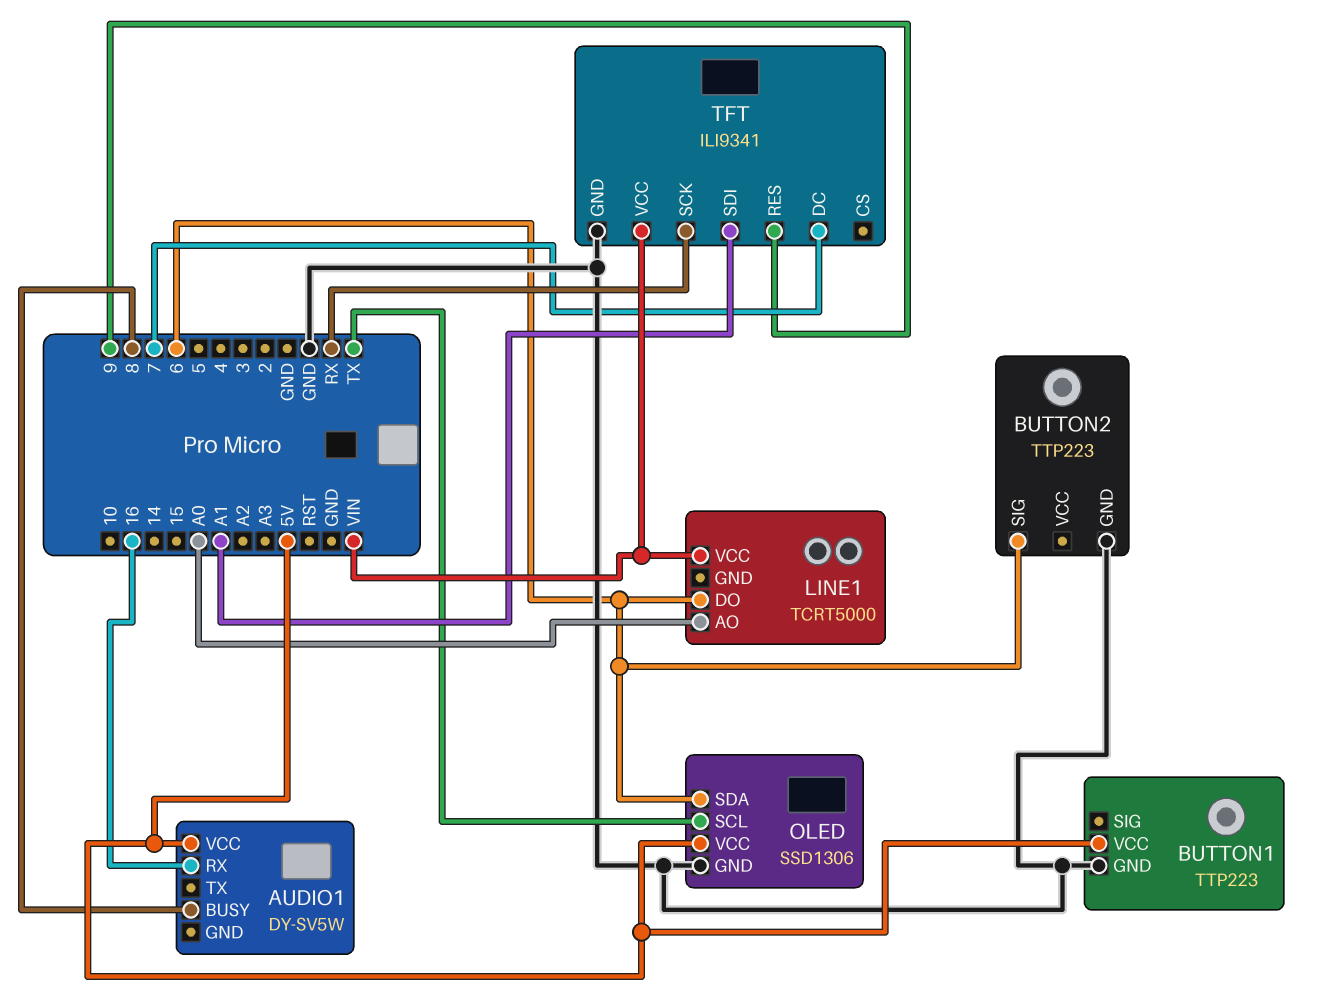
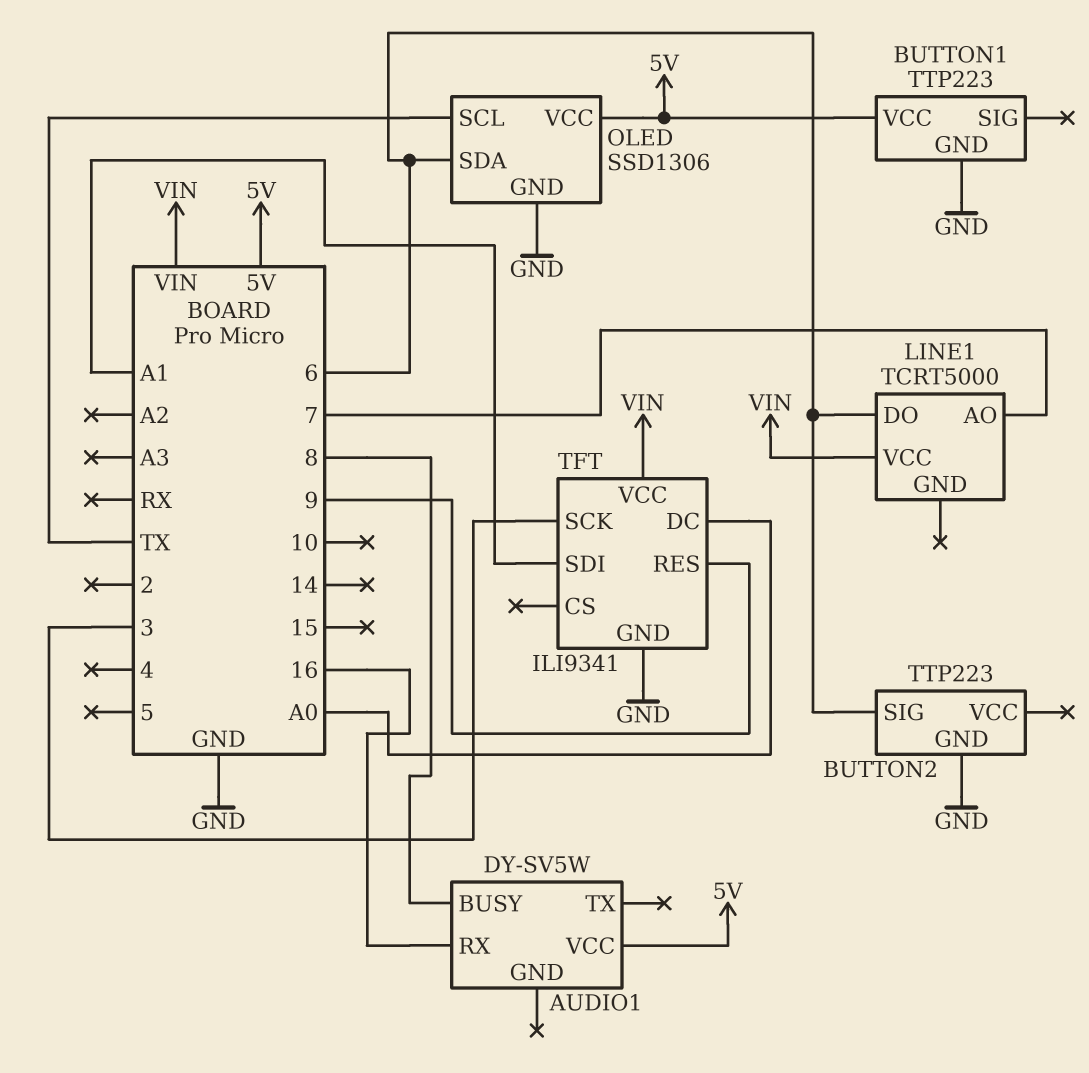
LINE1 pin AO: A0 -> 7
TFT pin DC: 7 -> A0
TFT pin SCK: RX -> 3

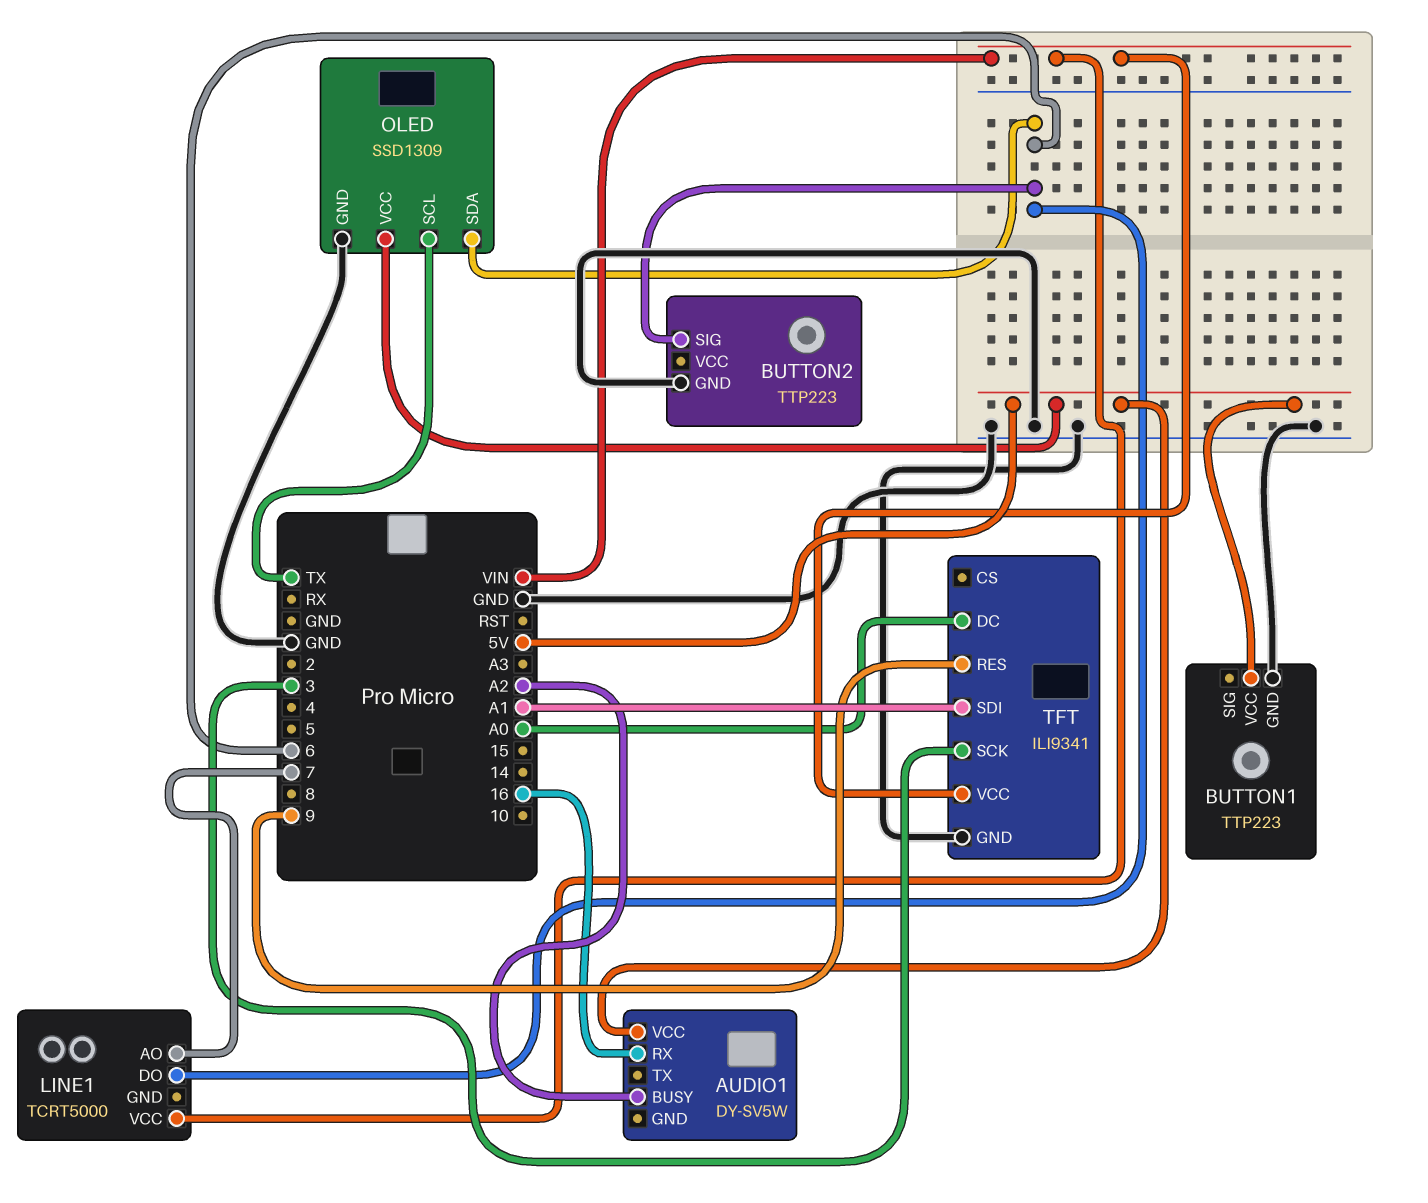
AUDIO1 pin BUSY: 8 -> A2
OLED: SSD1306 -> SSD1309

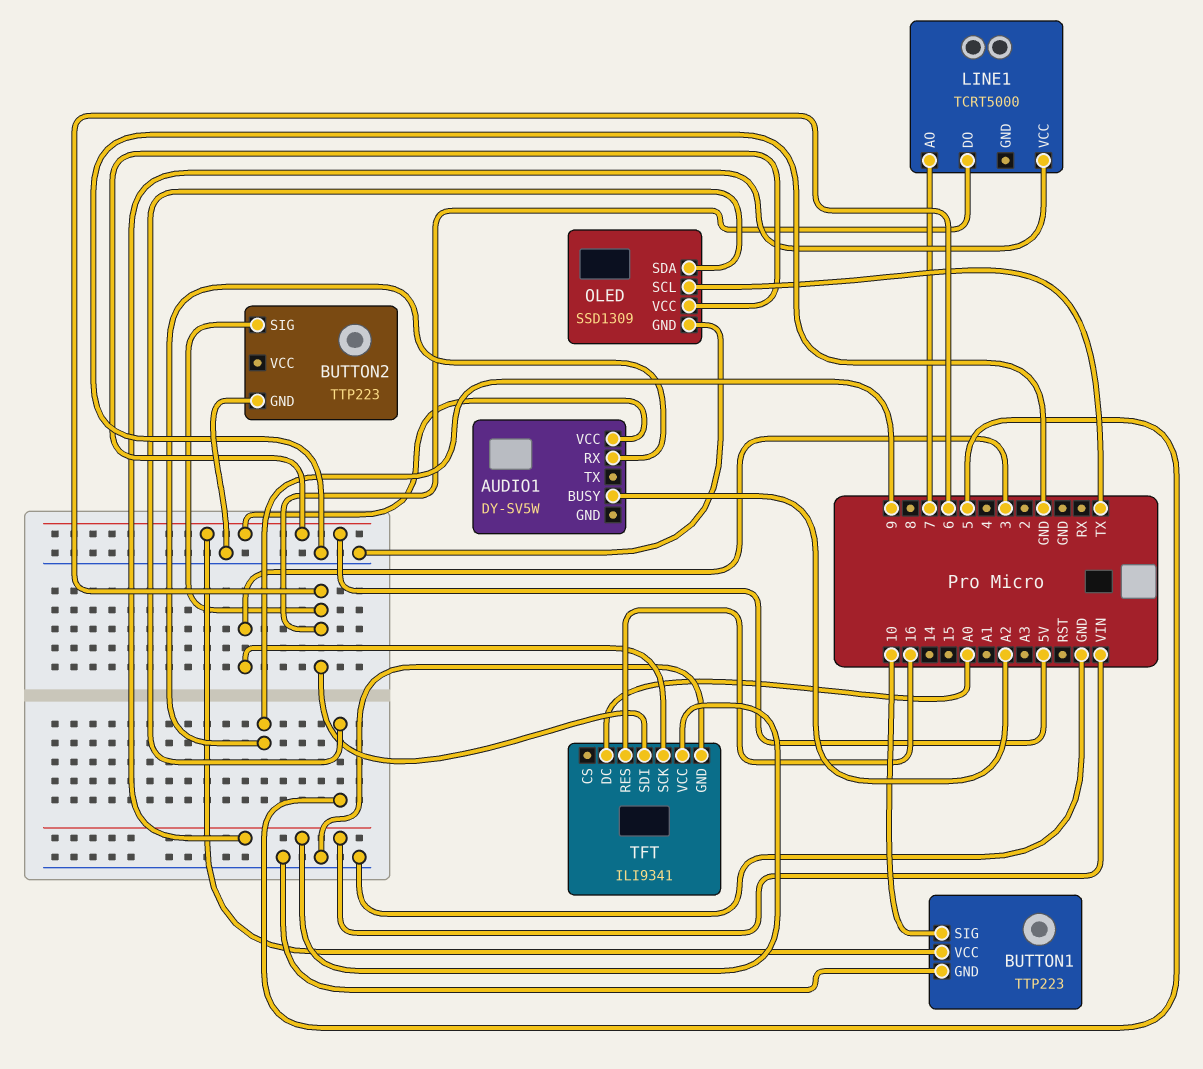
AUDIO1 pin RX: 16 -> 9
BUTTON1 pin SIG: none -> 10
OLED pin SDA: 6 -> 5
TFT pin RES: 9 -> 16
TFT pin SDI: A1 -> 6

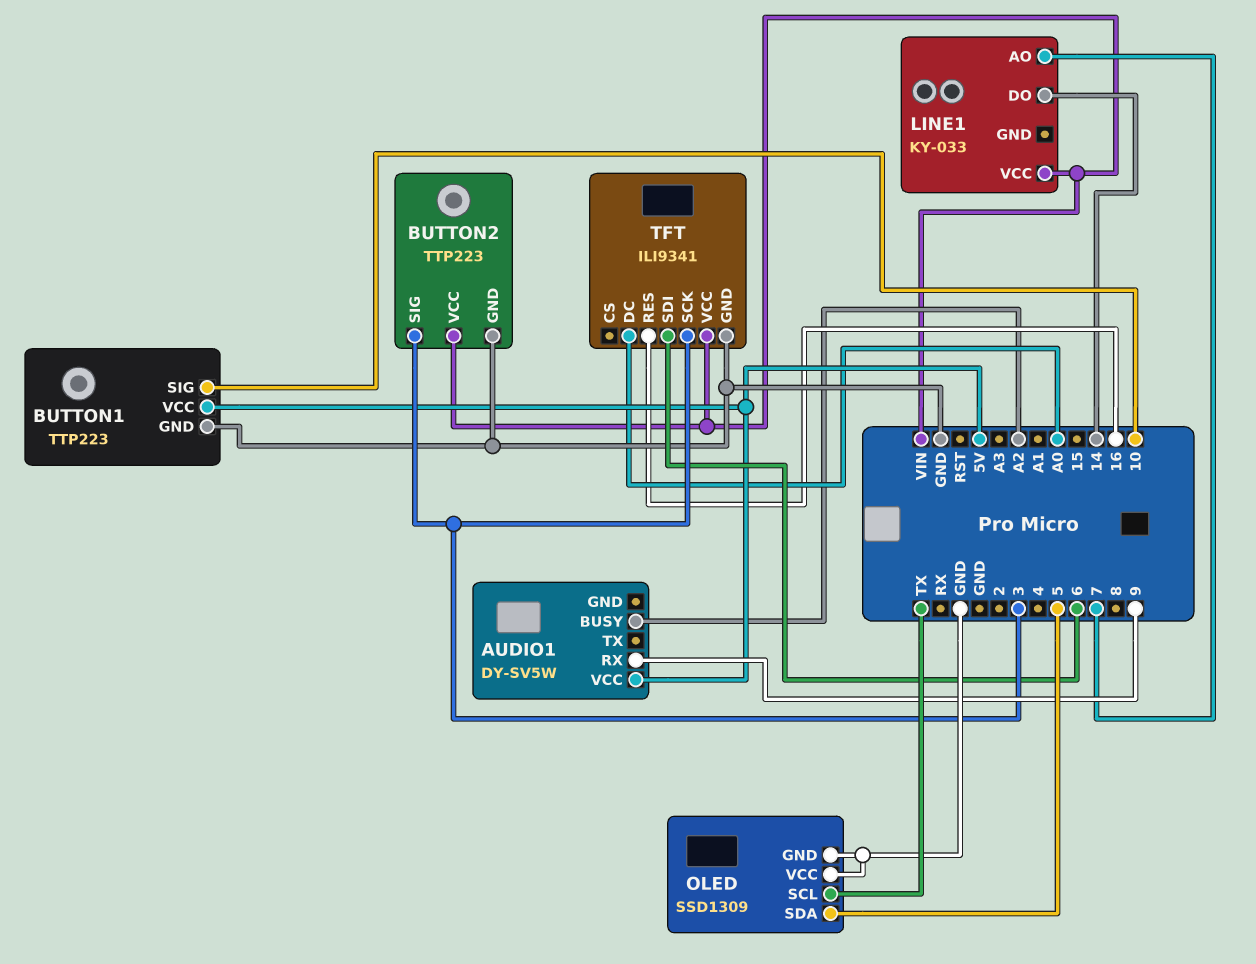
BUTTON2 pin SIG: 6 -> 3
BUTTON2 pin VCC: none -> VIN
LINE1: TCRT5000 -> KY-033
LINE1 pin DO: 6 -> 14
OLED pin VCC: 5V -> GND

